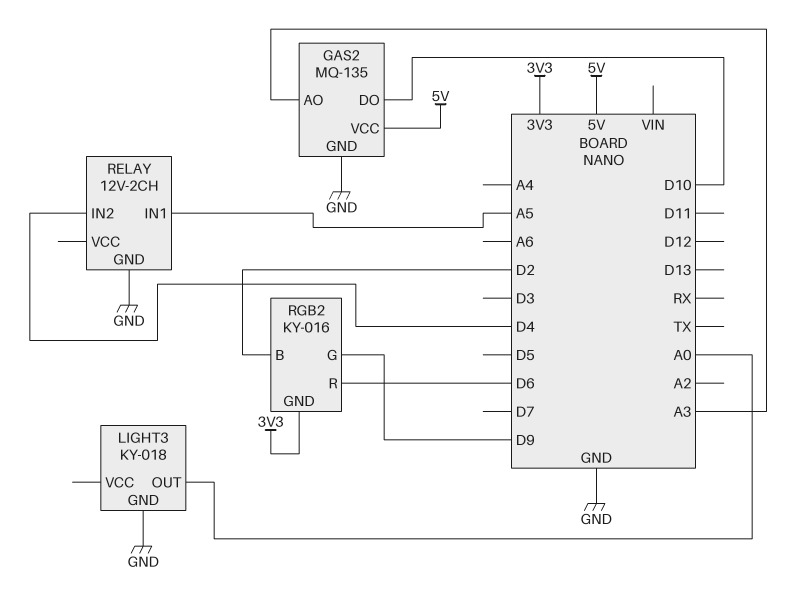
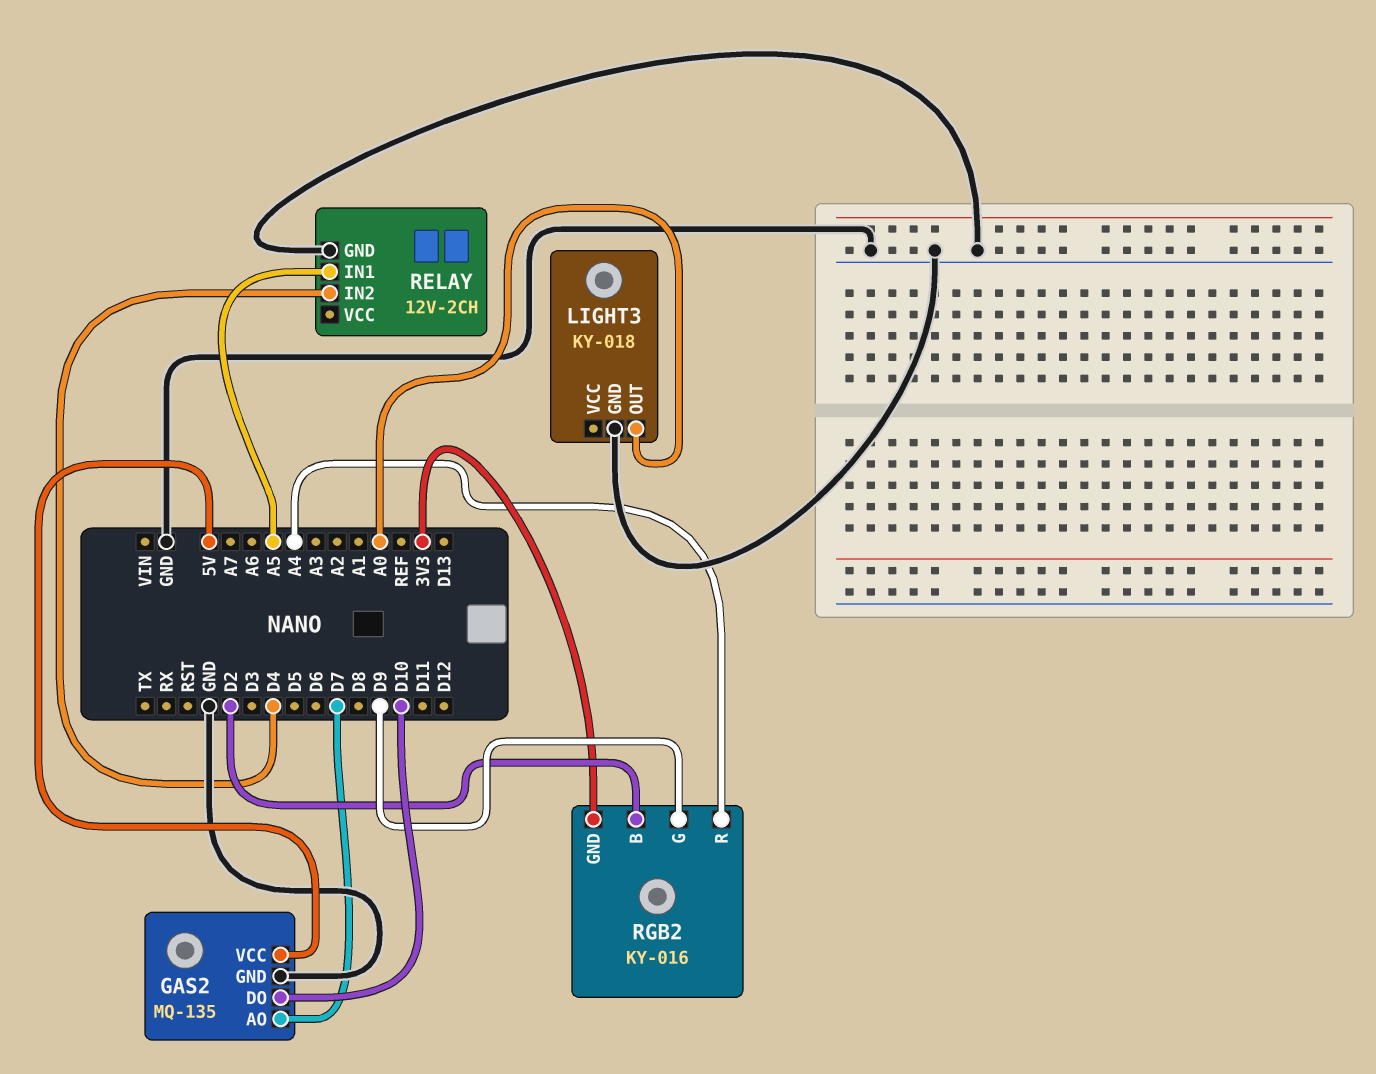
GAS2 pin AO: A3 -> D7
RGB2 pin R: D6 -> A4

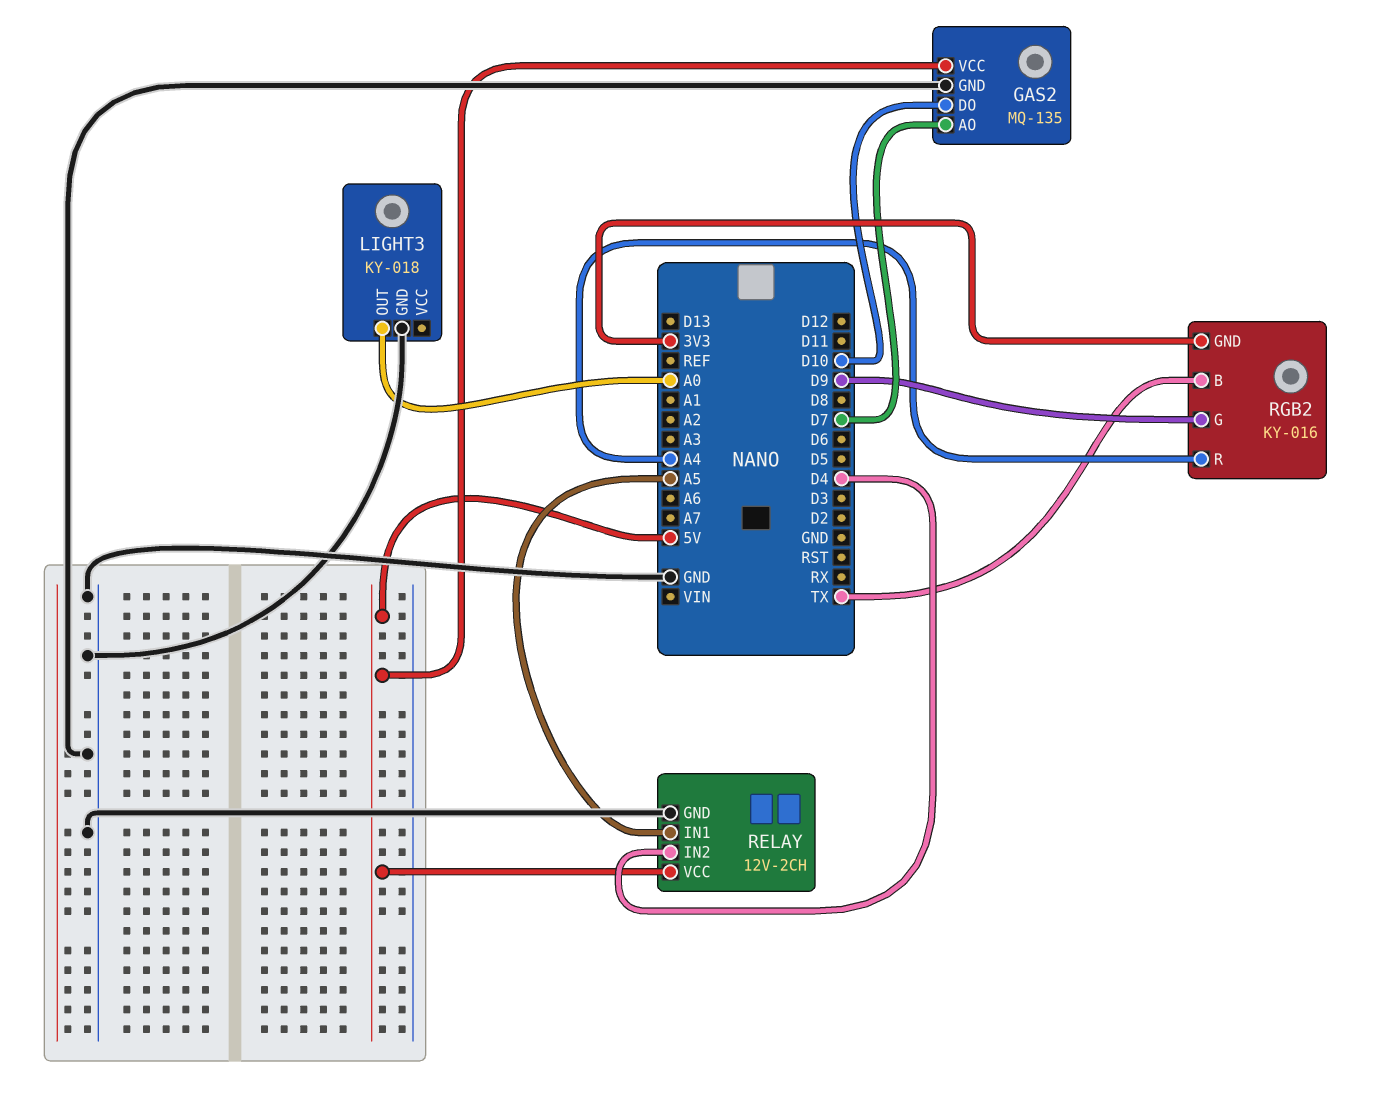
RELAY pin VCC: none -> 5V
RGB2 pin B: D2 -> TX

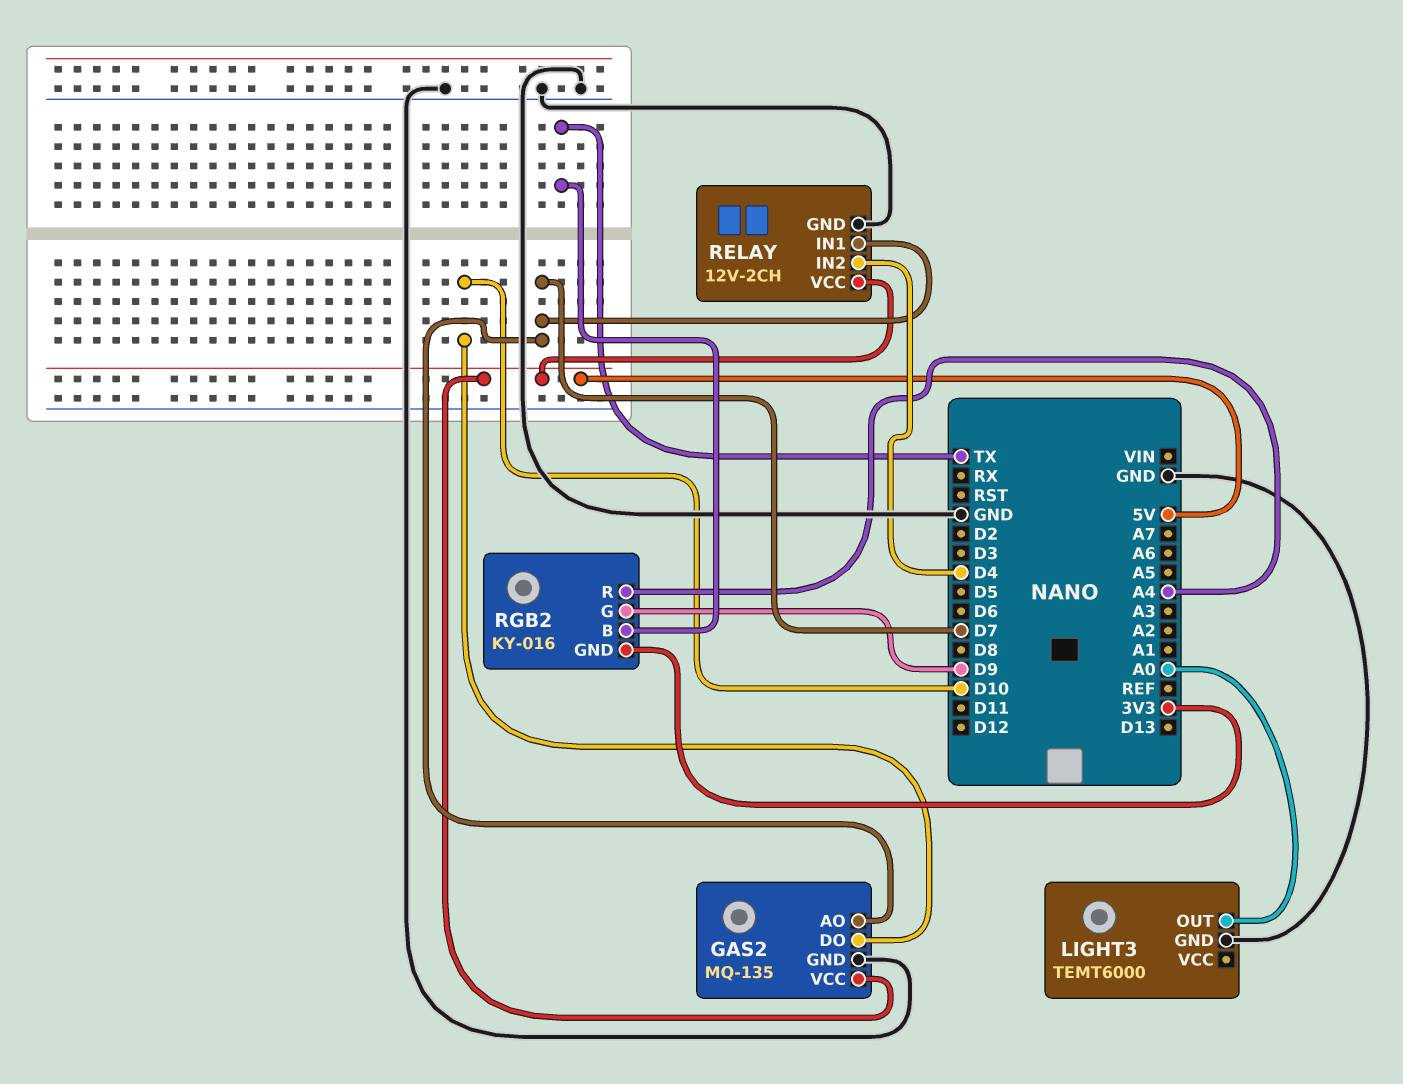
LIGHT3: KY-018 -> TEMT6000
RELAY pin IN1: A5 -> D7

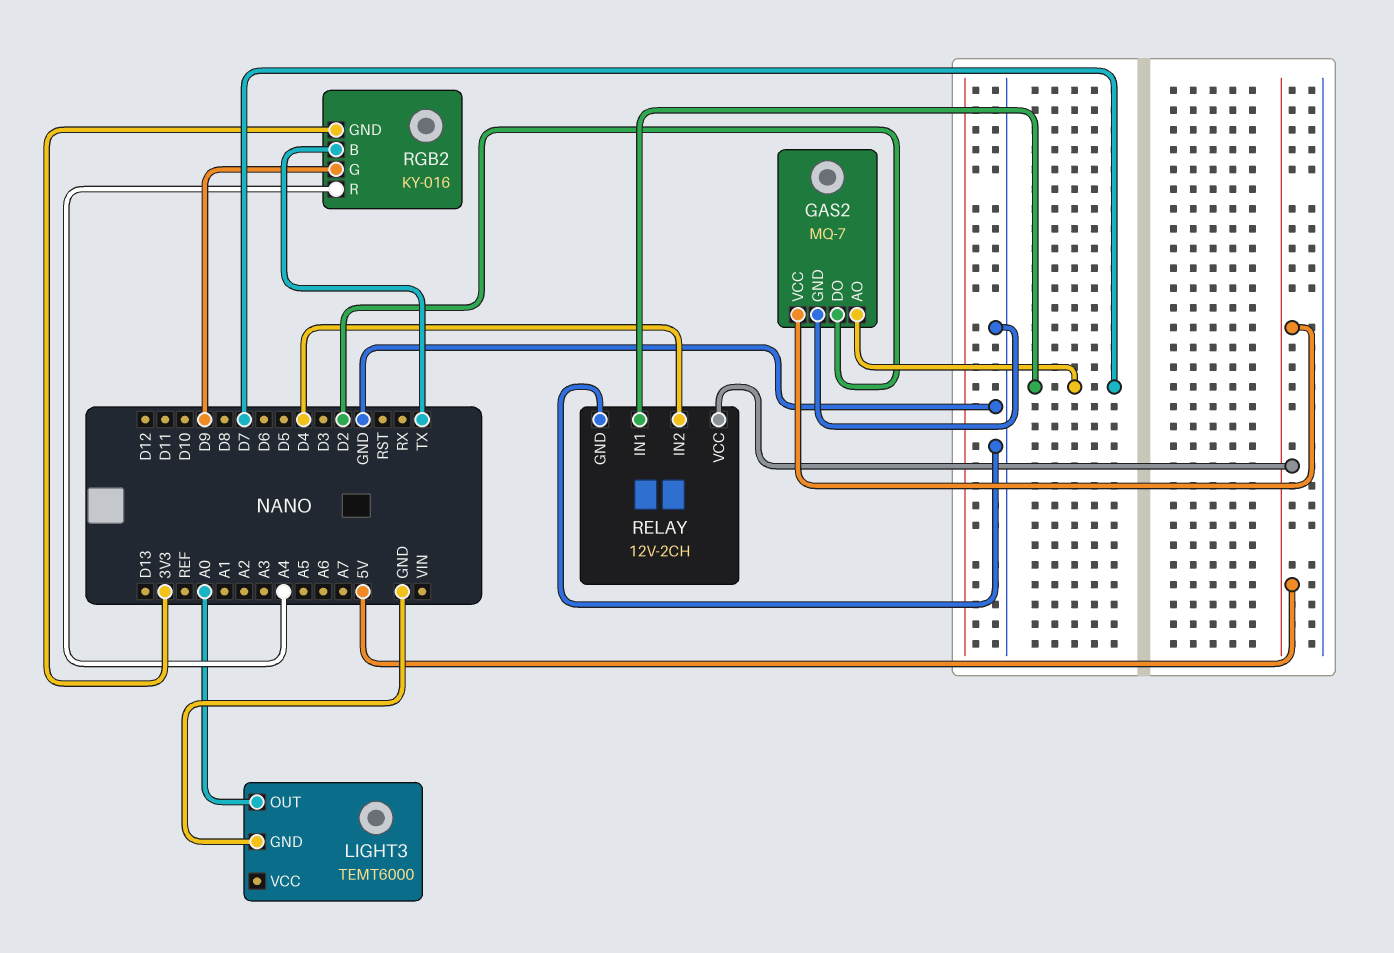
GAS2: MQ-135 -> MQ-7
GAS2 pin DO: D10 -> D2

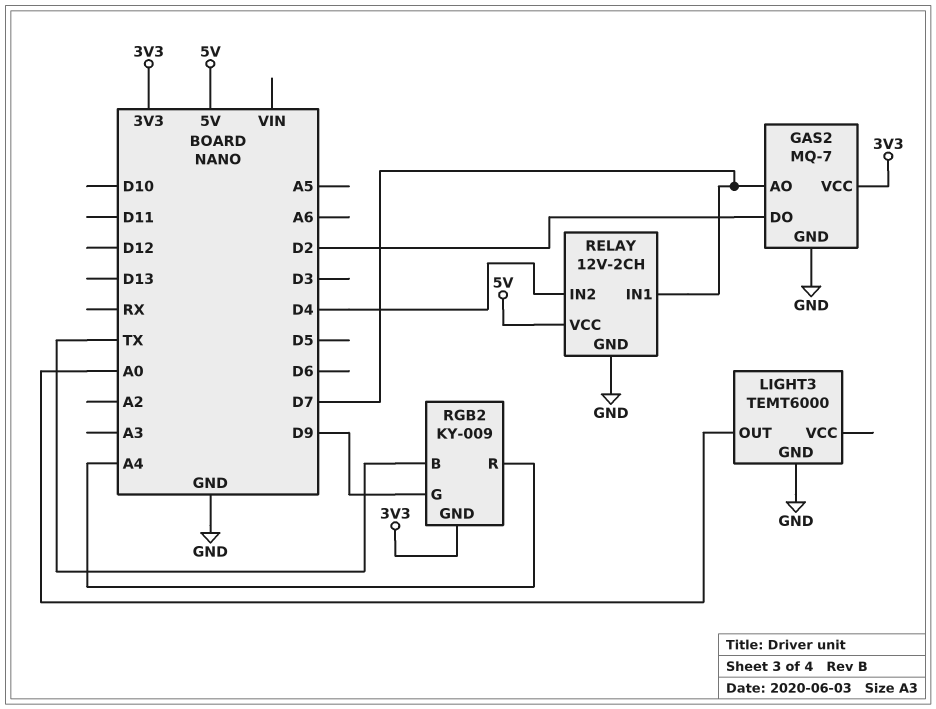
GAS2 pin VCC: 5V -> 3V3
RGB2: KY-016 -> KY-009

